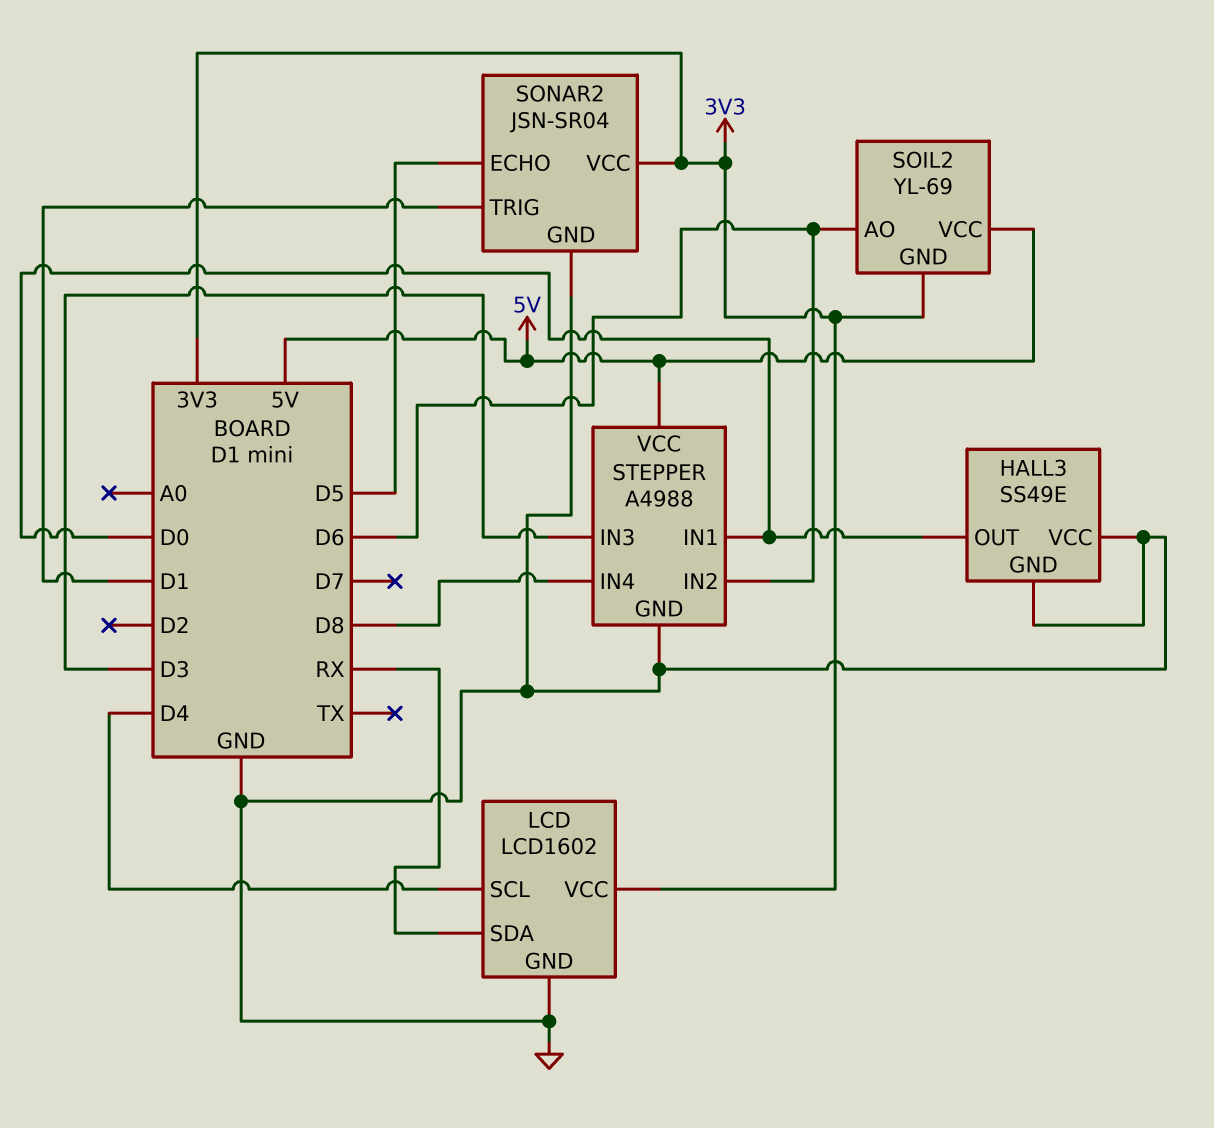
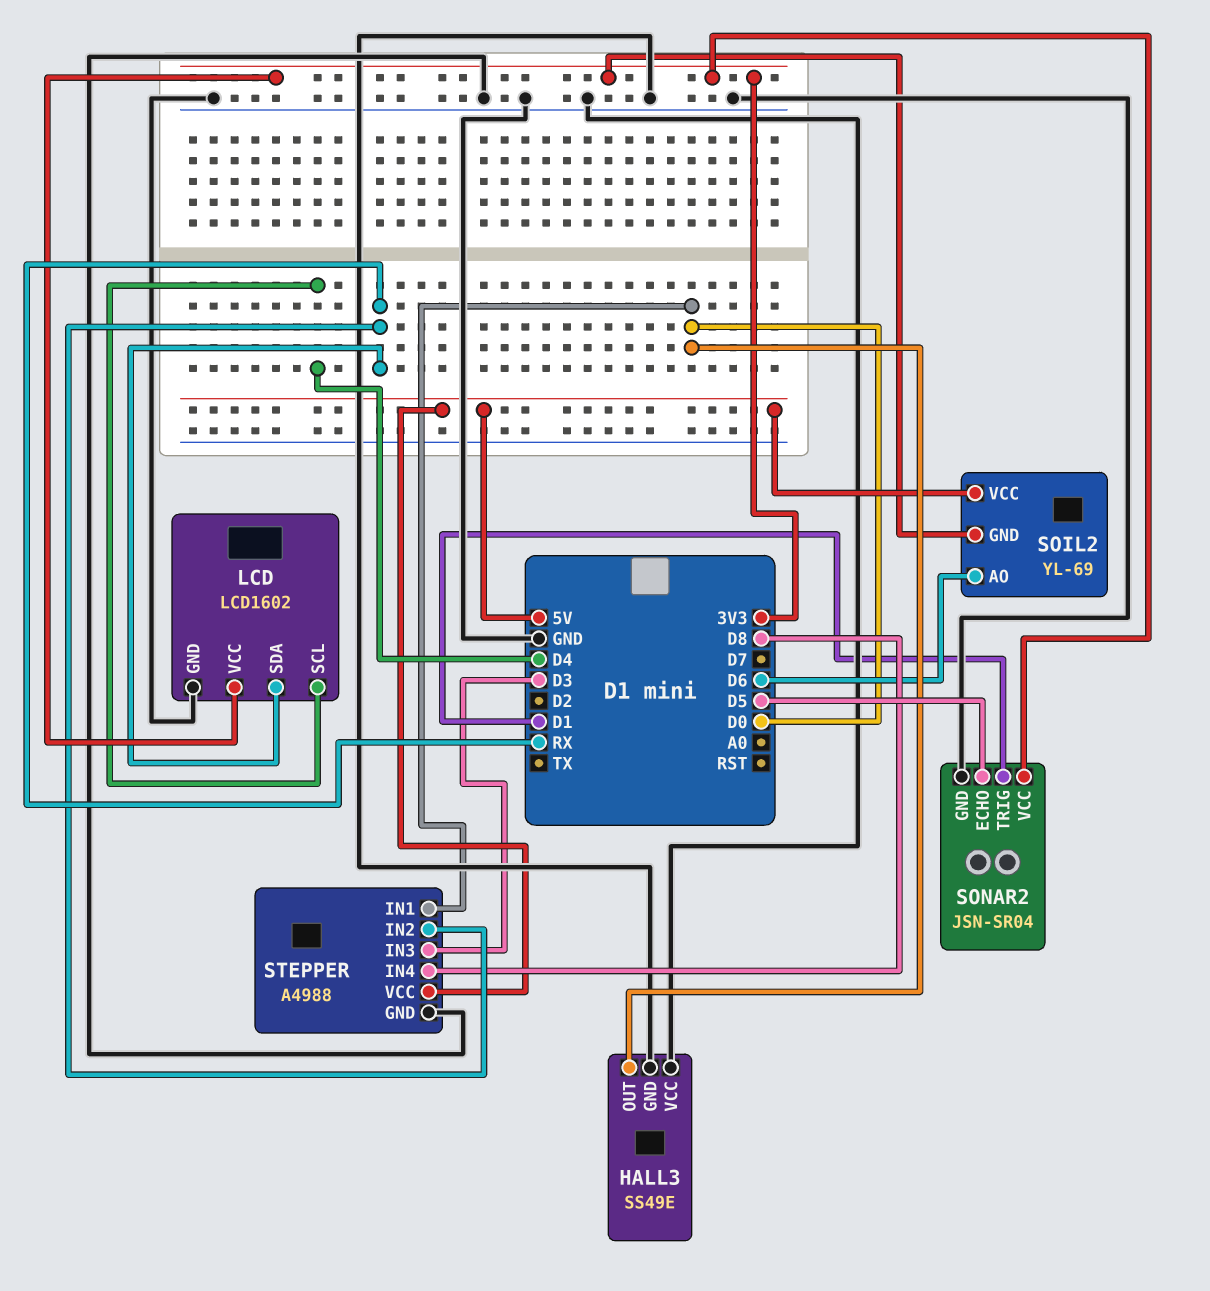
STEPPER pin IN2: D6 -> RX

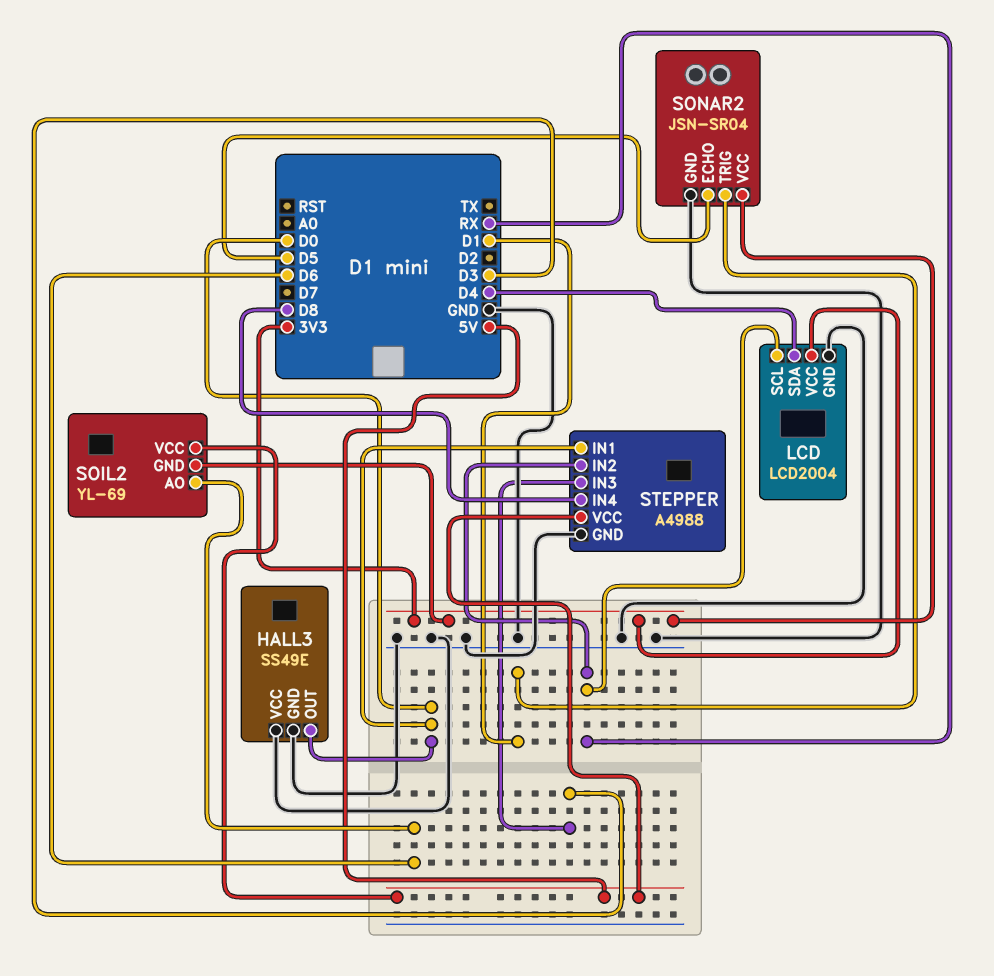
LCD: LCD1602 -> LCD2004
LCD pin SCL: D4 -> RX
LCD pin SDA: RX -> D4

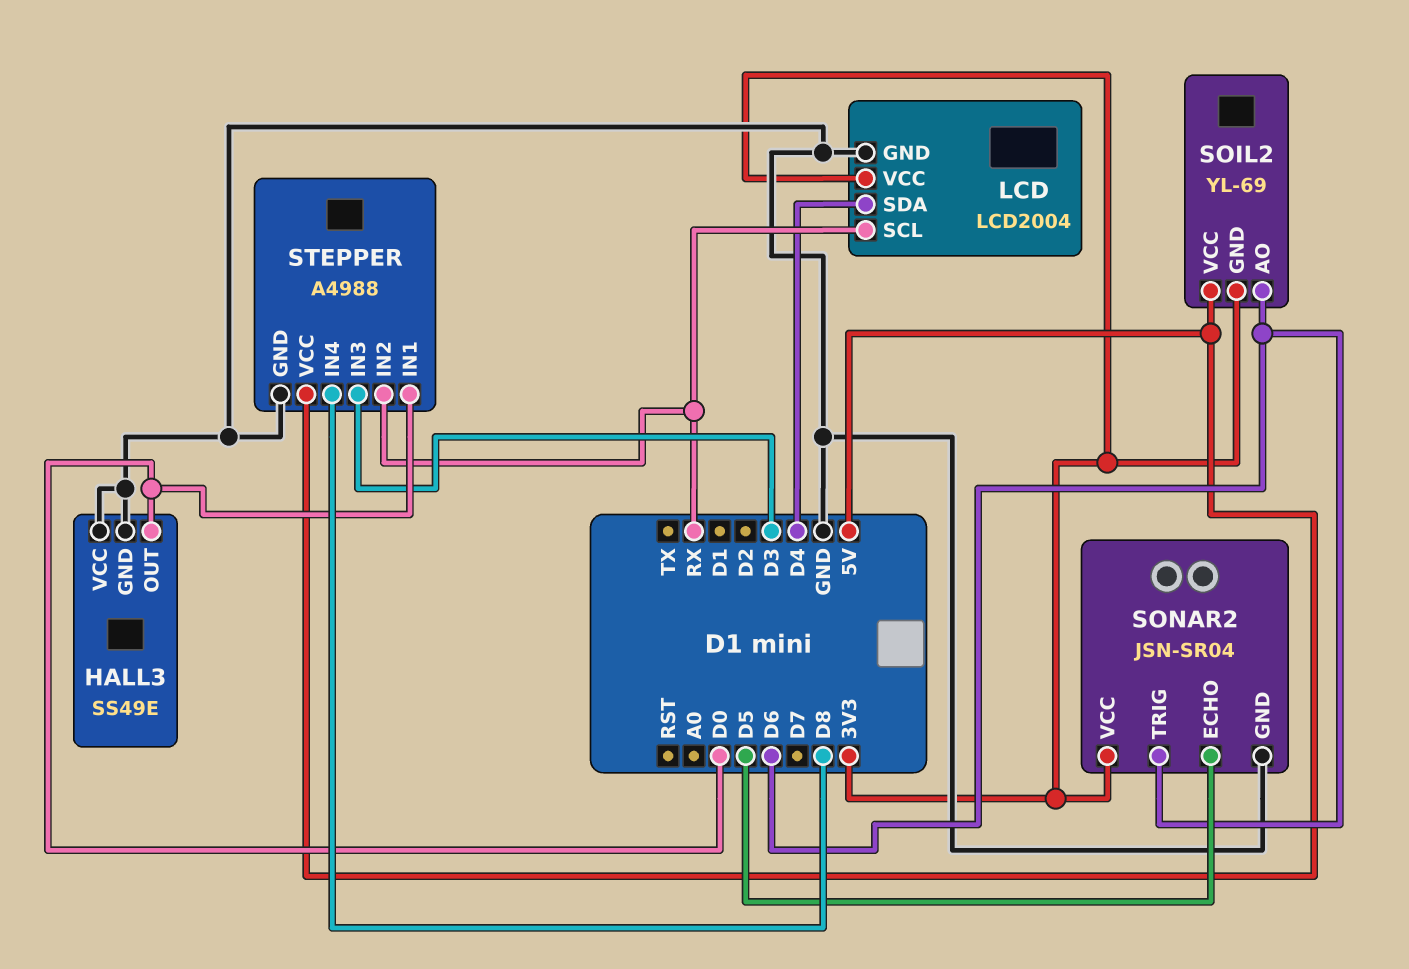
SONAR2 pin TRIG: D1 -> D6

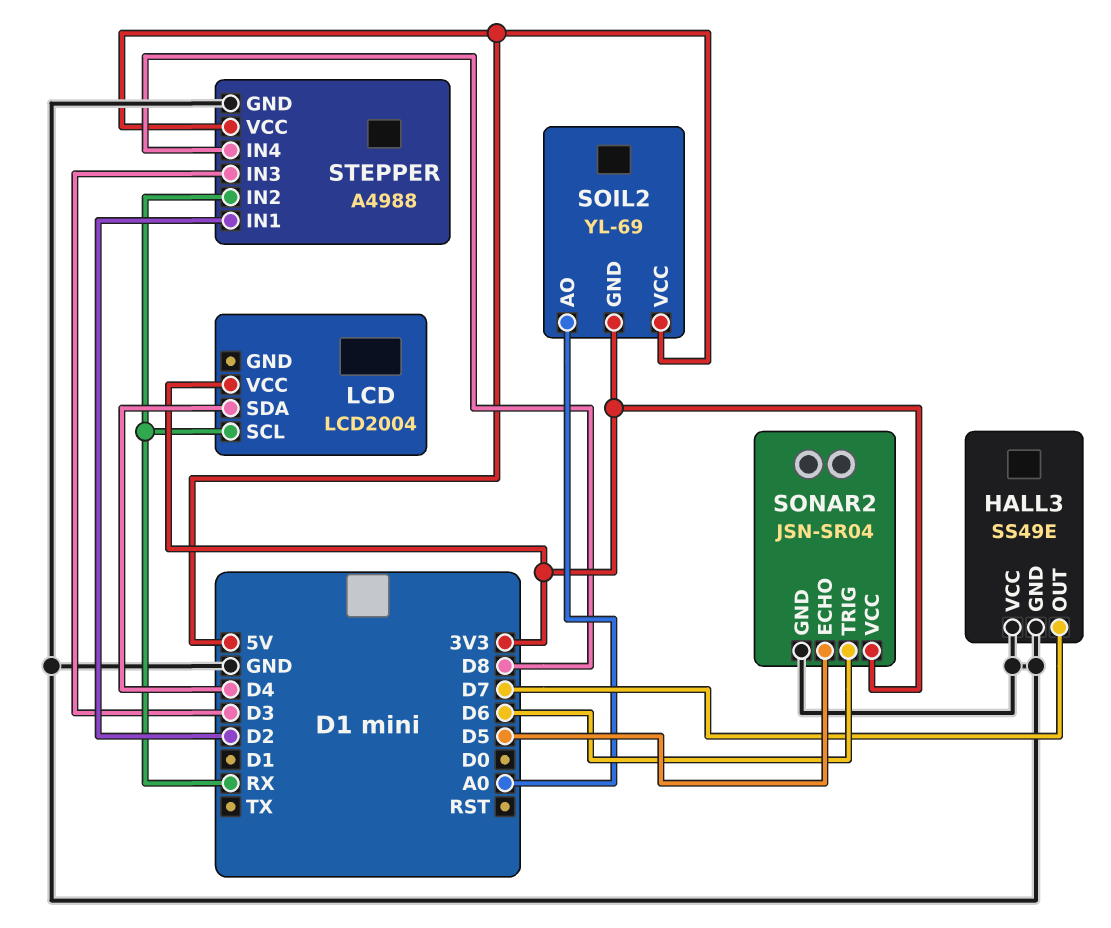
HALL3 pin OUT: D0 -> D7
LCD pin GND: GND -> none
SOIL2 pin AO: D6 -> A0
STEPPER pin IN1: D0 -> D2

